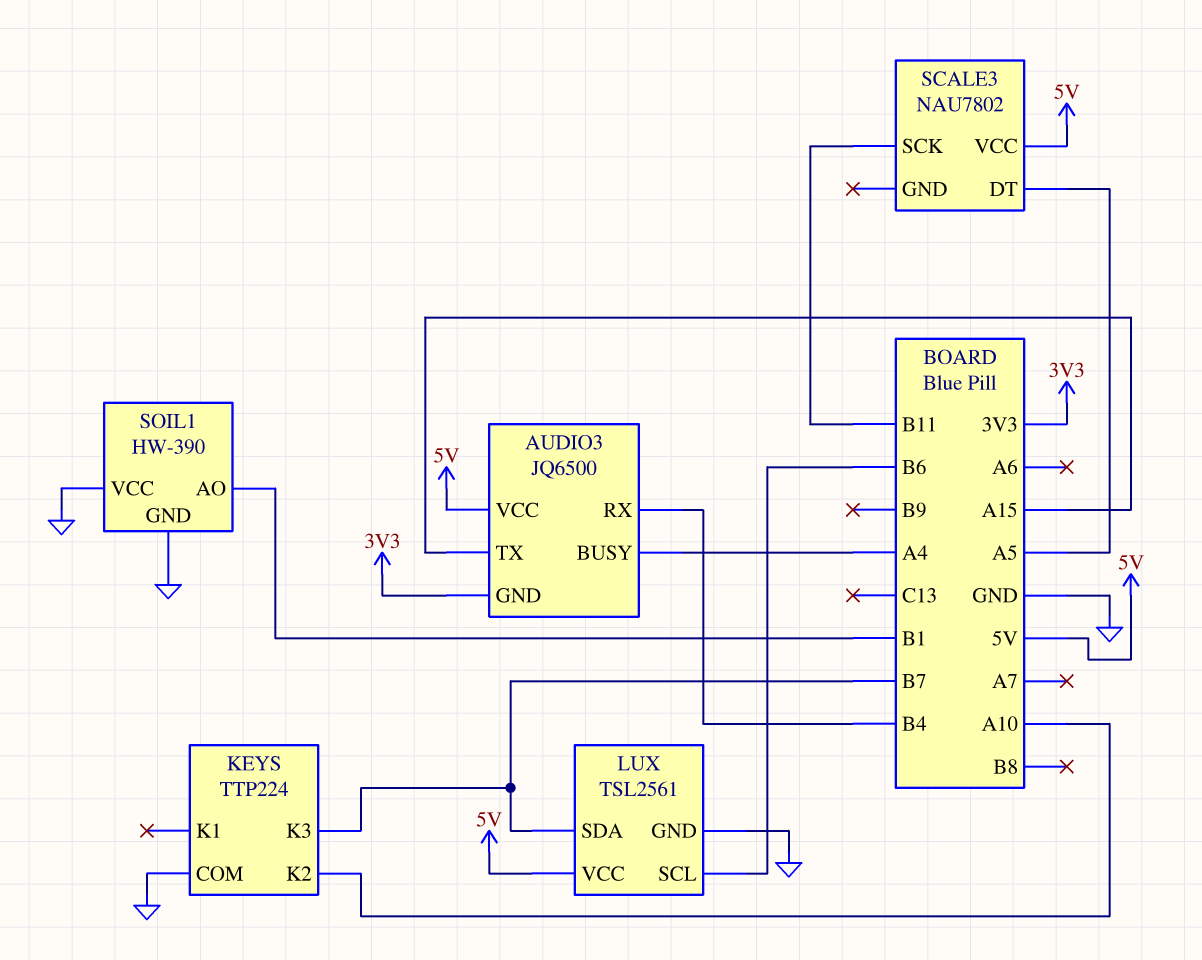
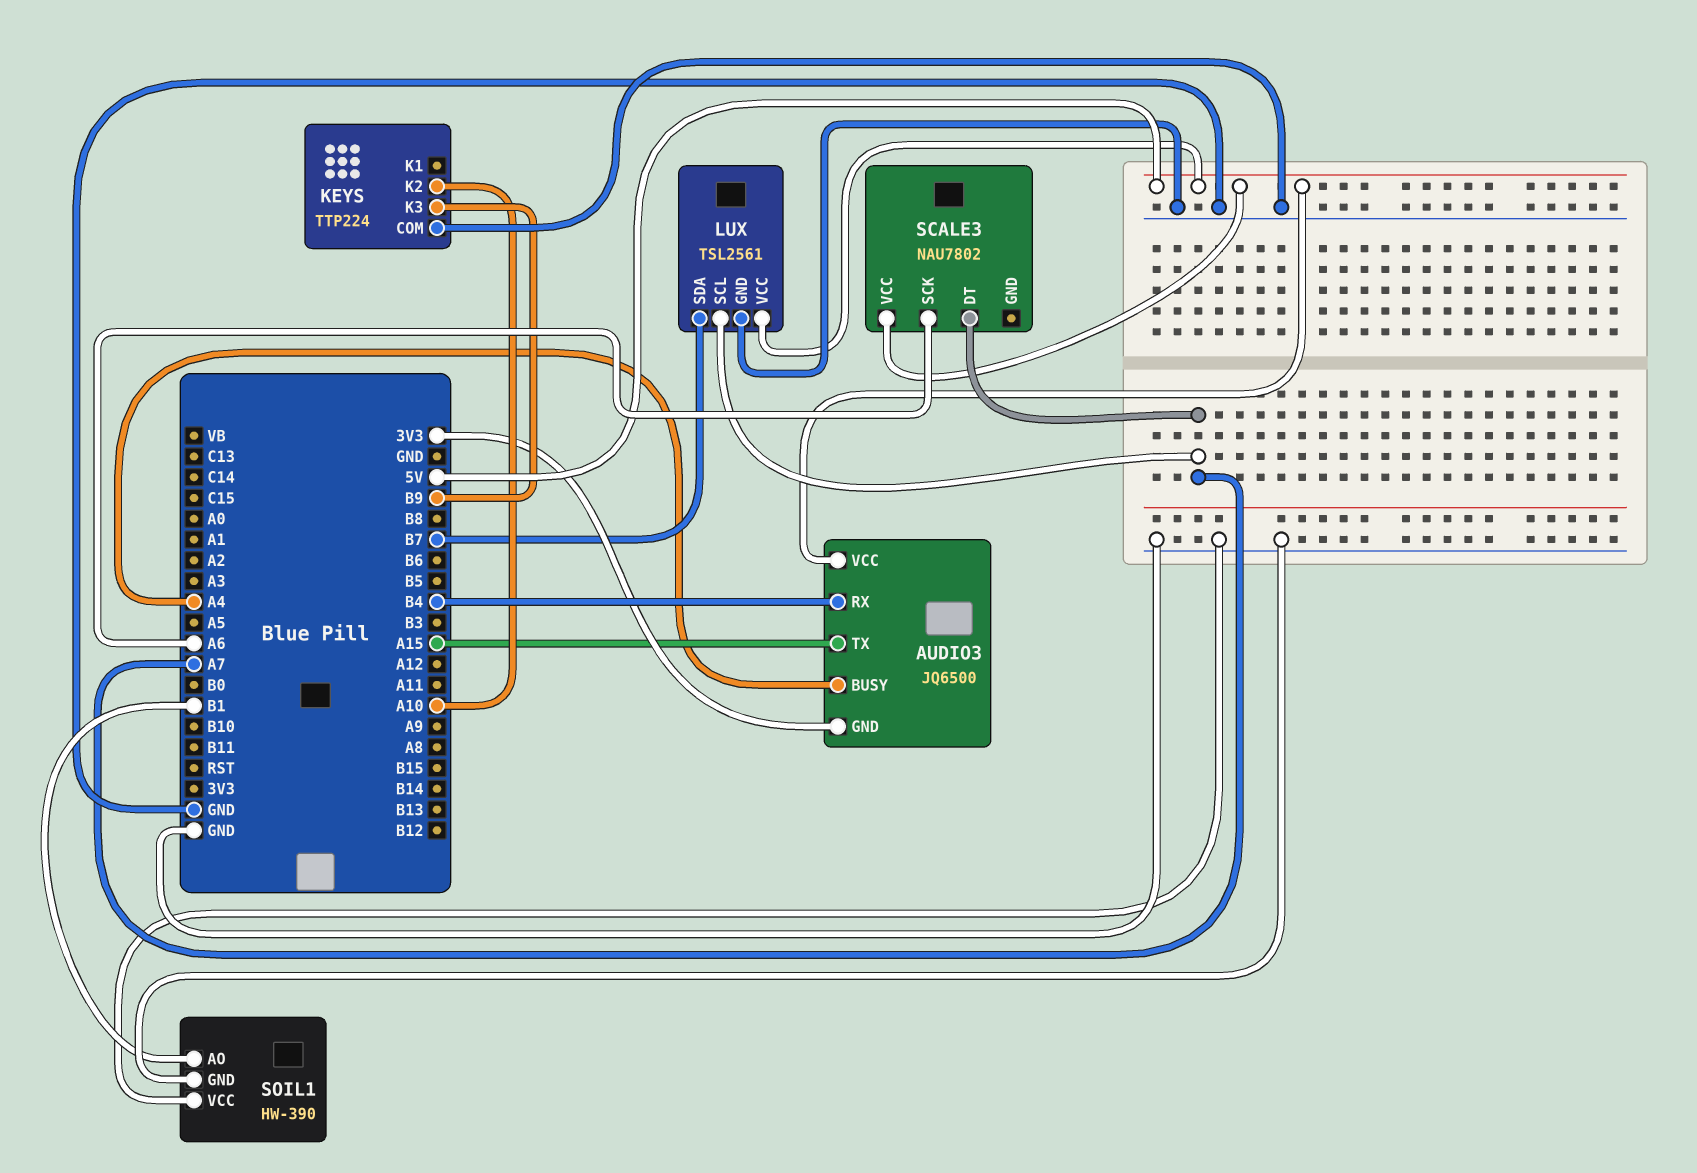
KEYS pin K3: B7 -> B9
LUX pin SCL: B6 -> A7
SCALE3 pin DT: A5 -> A7
SCALE3 pin SCK: B11 -> A6

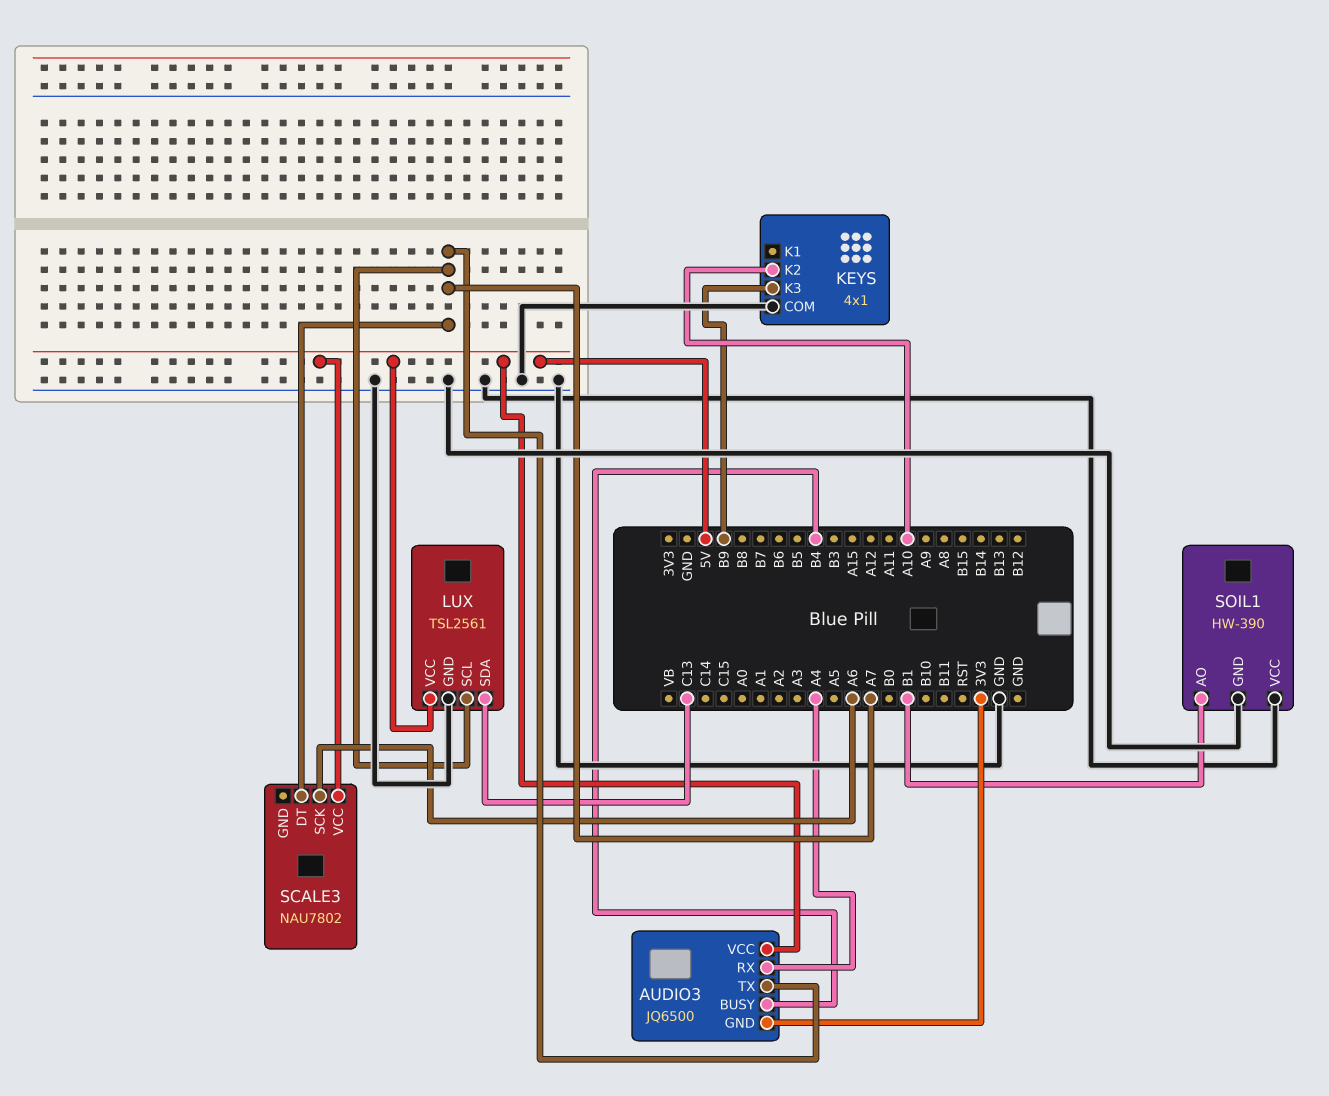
AUDIO3 pin BUSY: A4 -> B4
AUDIO3 pin RX: B4 -> A4
AUDIO3 pin TX: A15 -> A7
KEYS: TTP224 -> 4x1
LUX pin SDA: B7 -> C13

